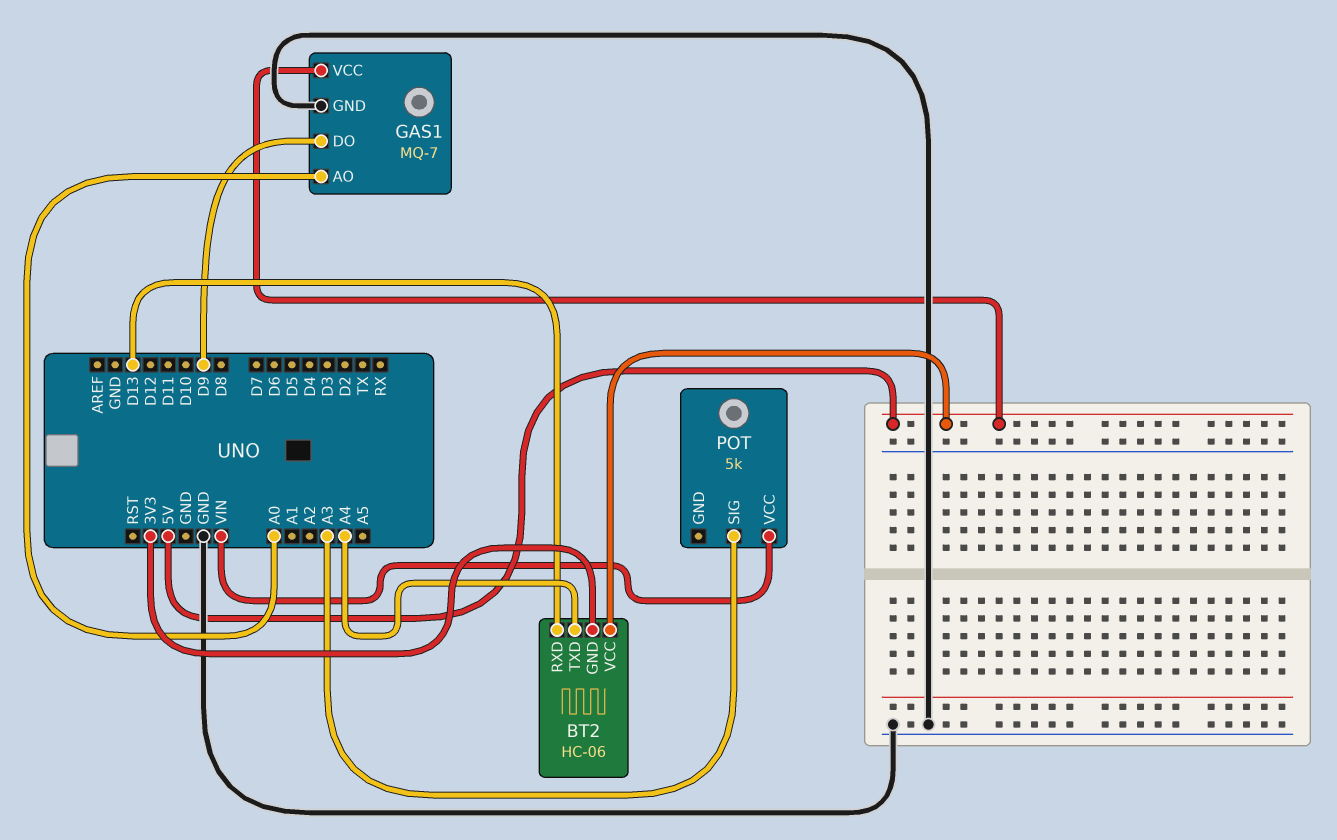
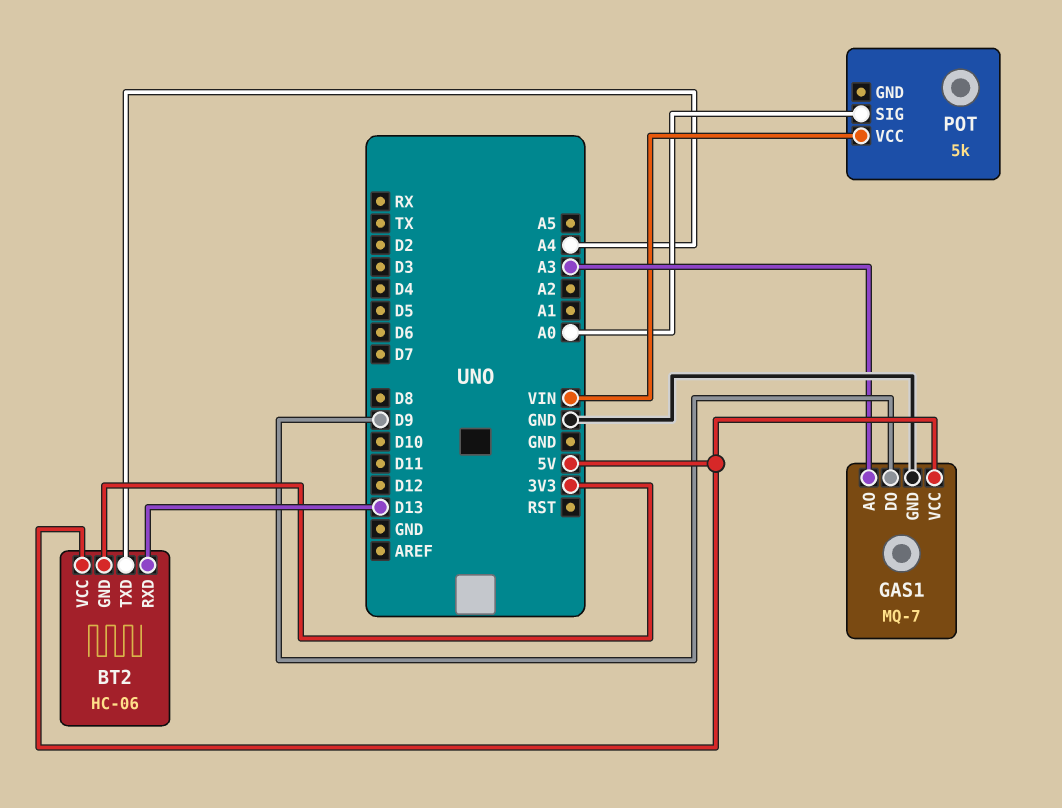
GAS1 pin AO: A0 -> A3
POT pin SIG: A3 -> A0

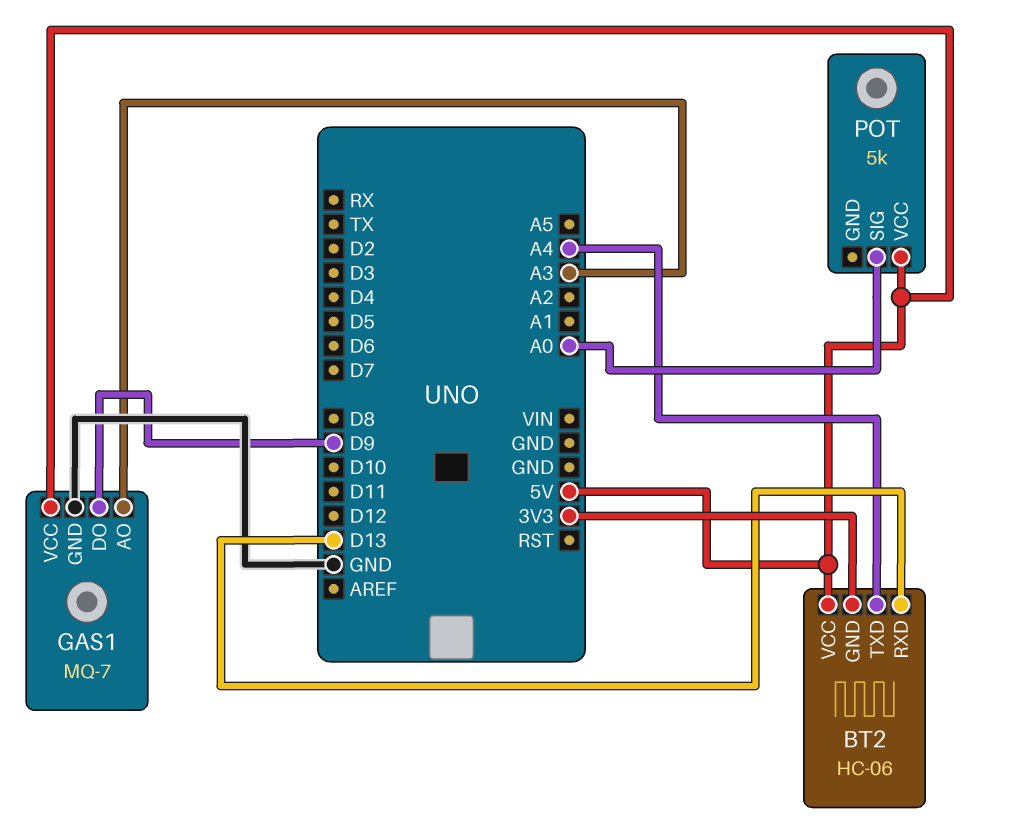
POT pin VCC: VIN -> 5V

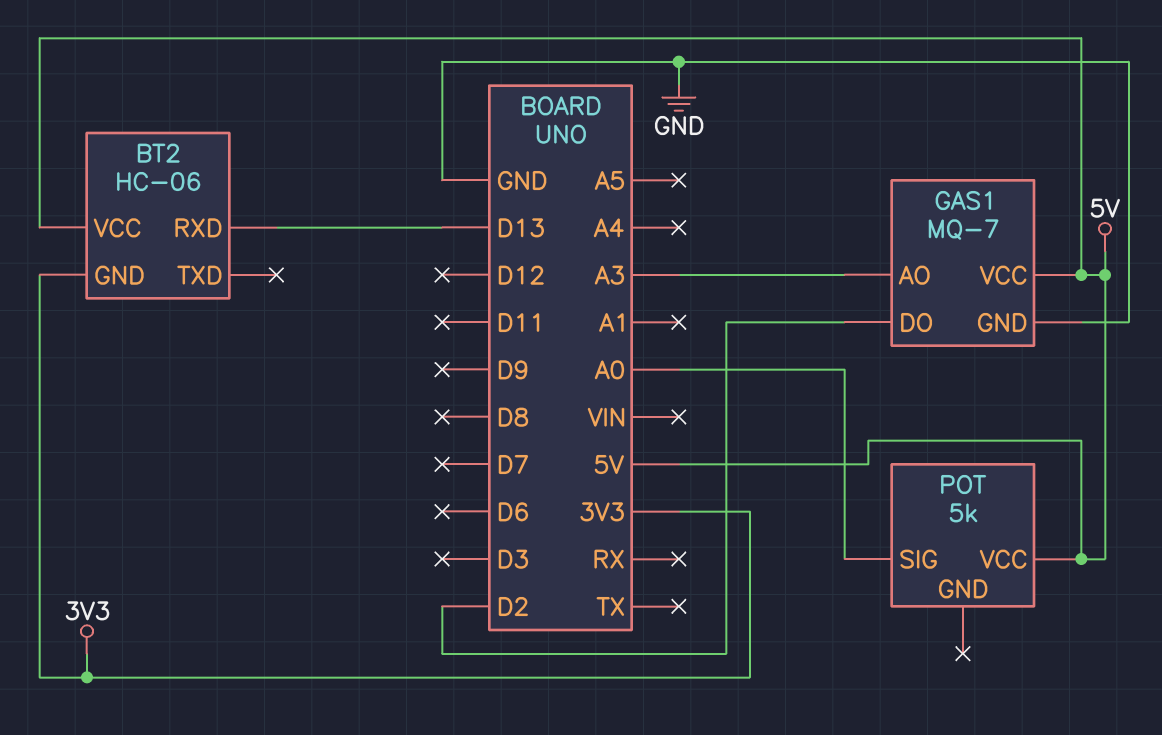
BT2 pin TXD: A4 -> none
GAS1 pin DO: D9 -> D2

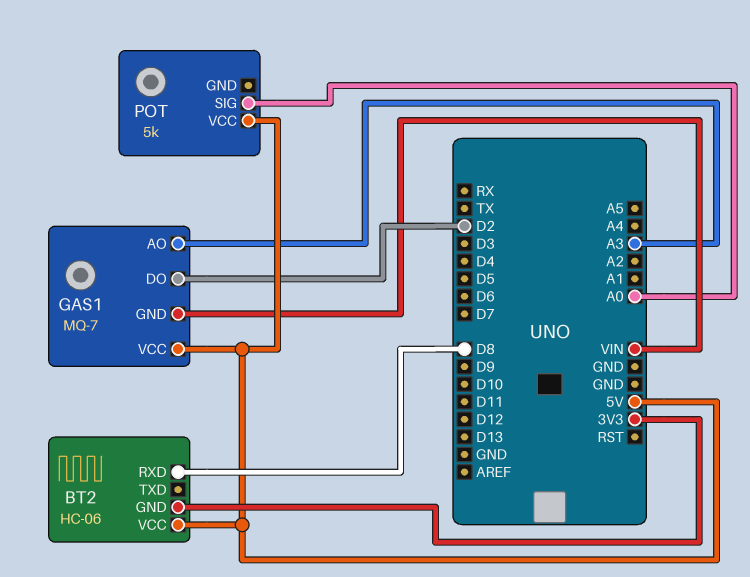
BT2 pin RXD: D13 -> D8
GAS1 pin GND: GND -> VIN

